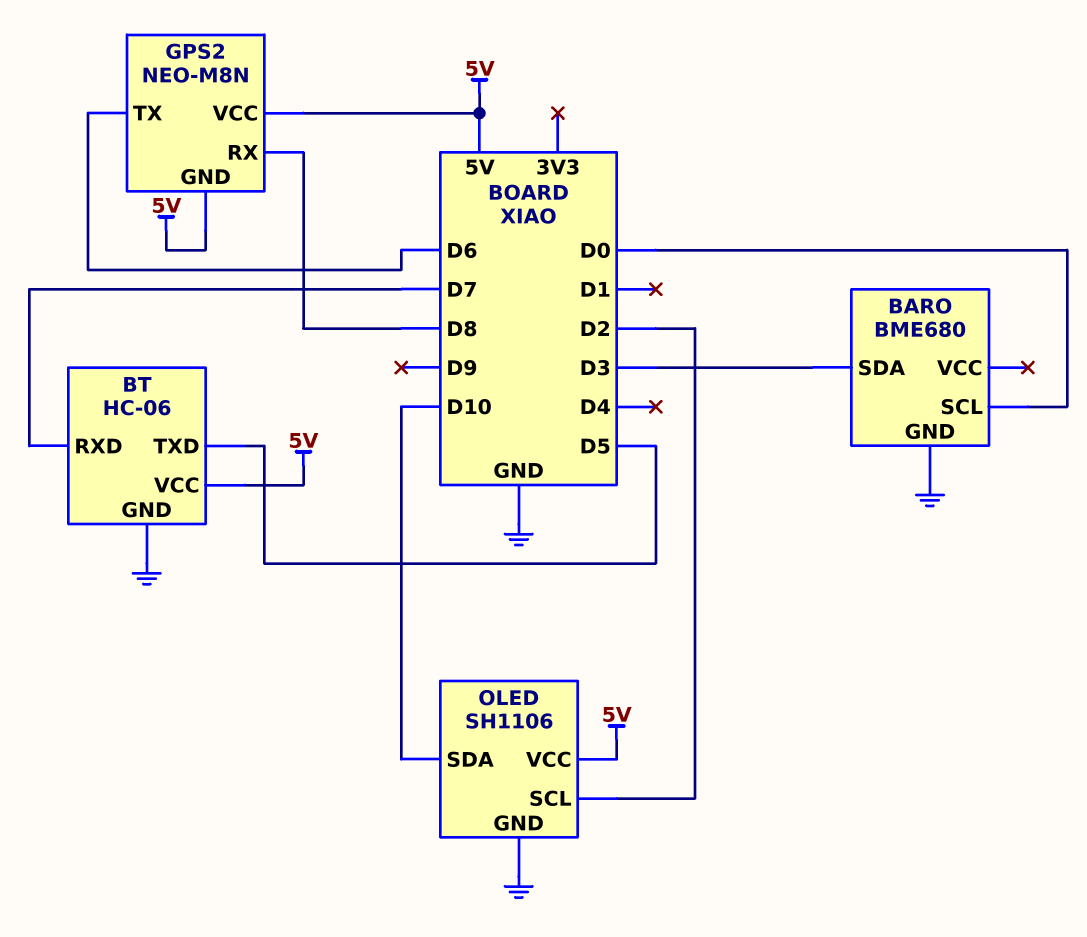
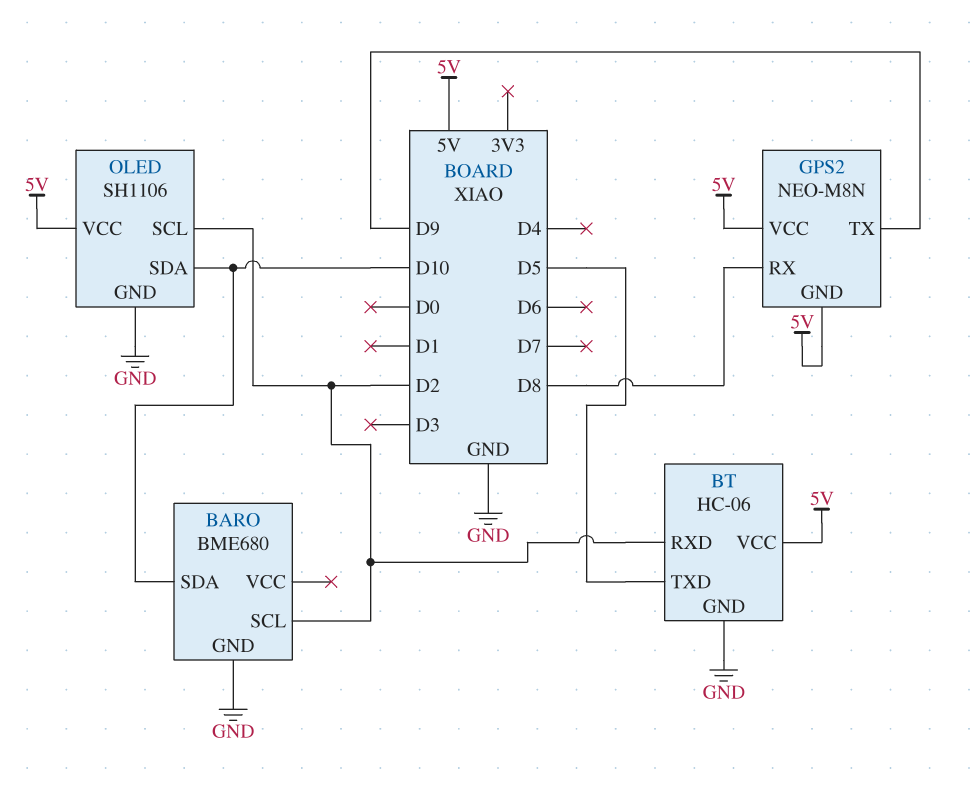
BARO pin SCL: D0 -> D2
BARO pin SDA: D3 -> D10
BT pin RXD: D7 -> D2
GPS2 pin TX: D6 -> D9

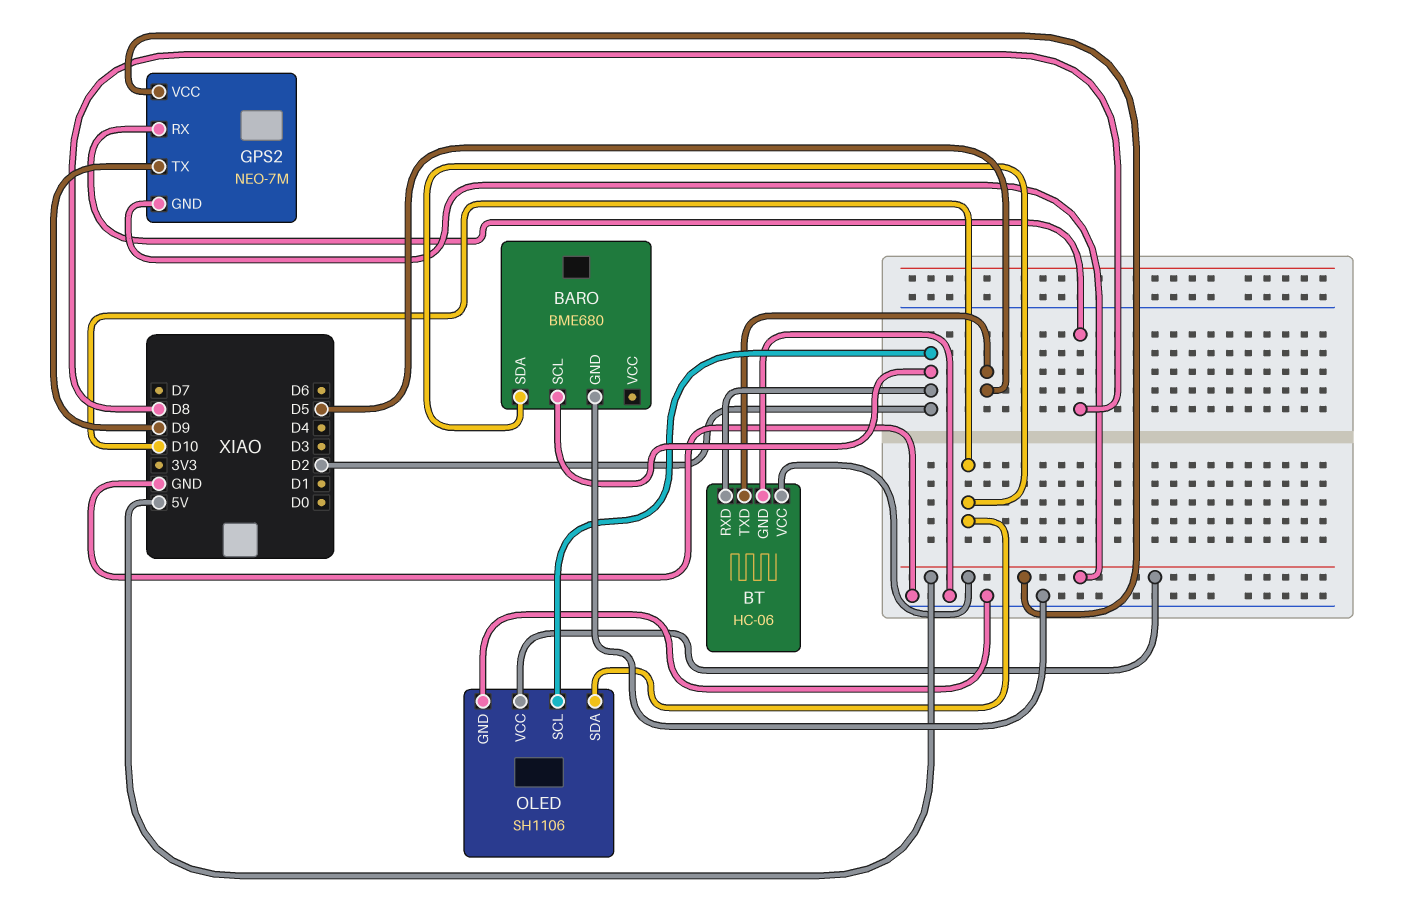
GPS2: NEO-M8N -> NEO-7M

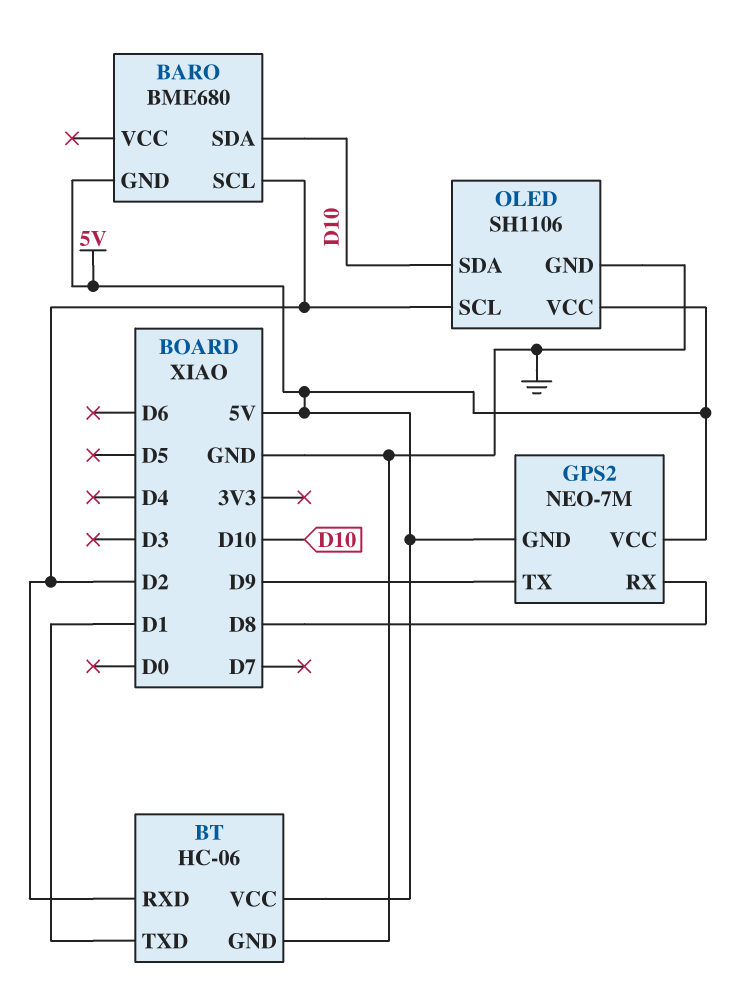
BARO pin GND: GND -> 5V
BT pin TXD: D5 -> D1

